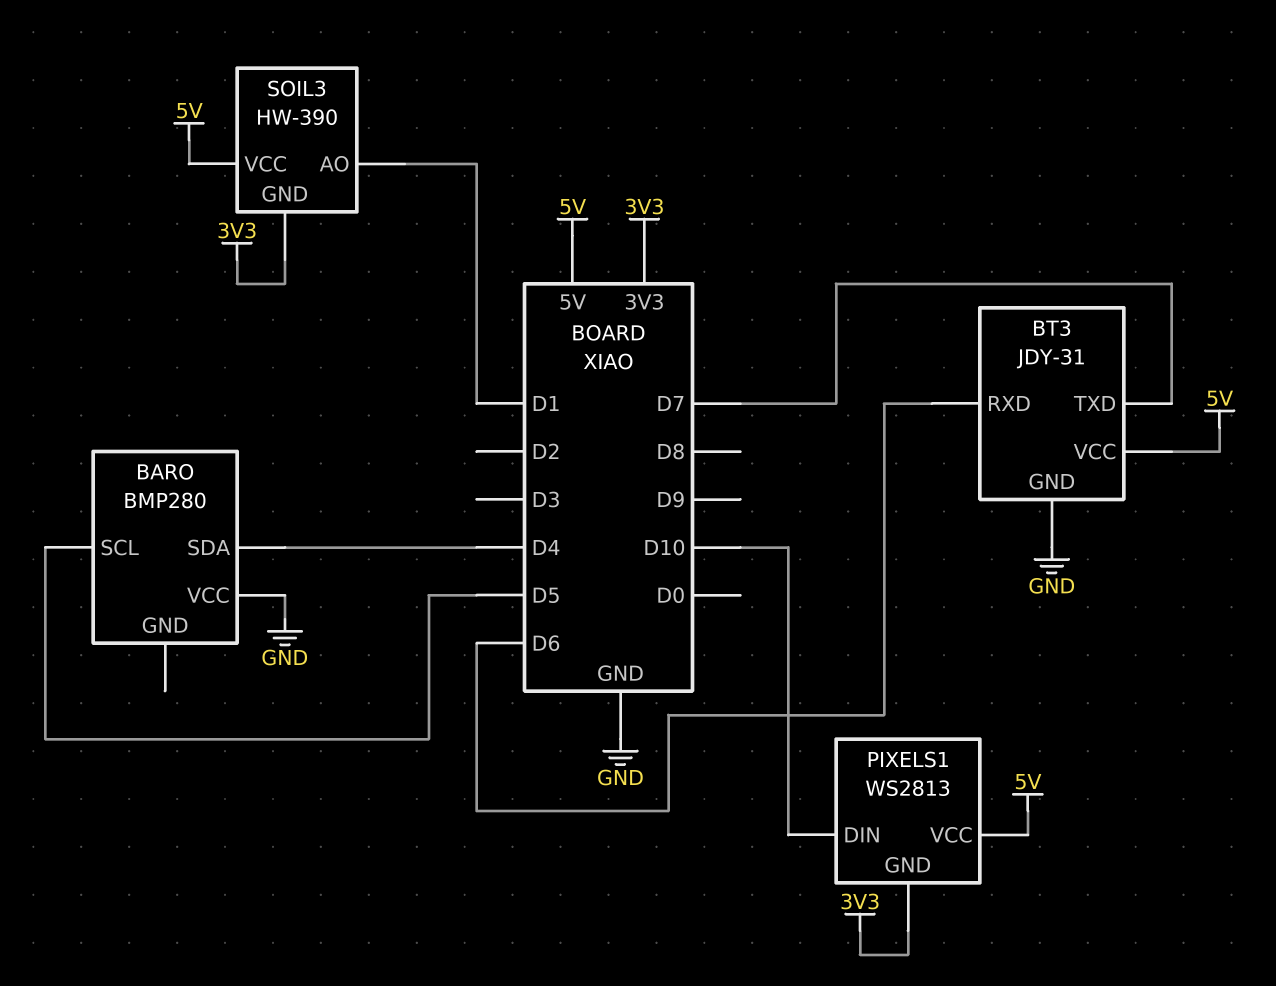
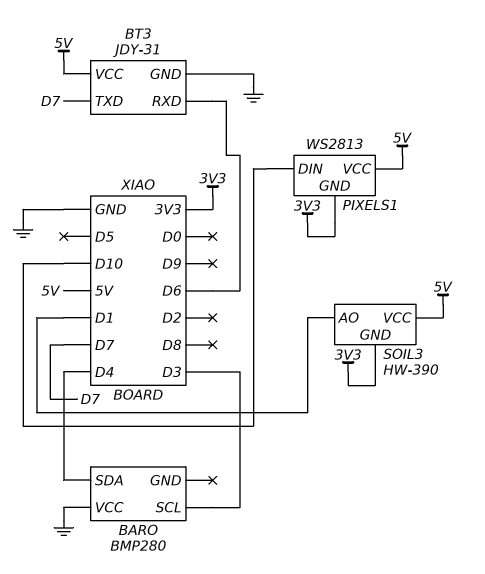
BARO pin SCL: D5 -> D3

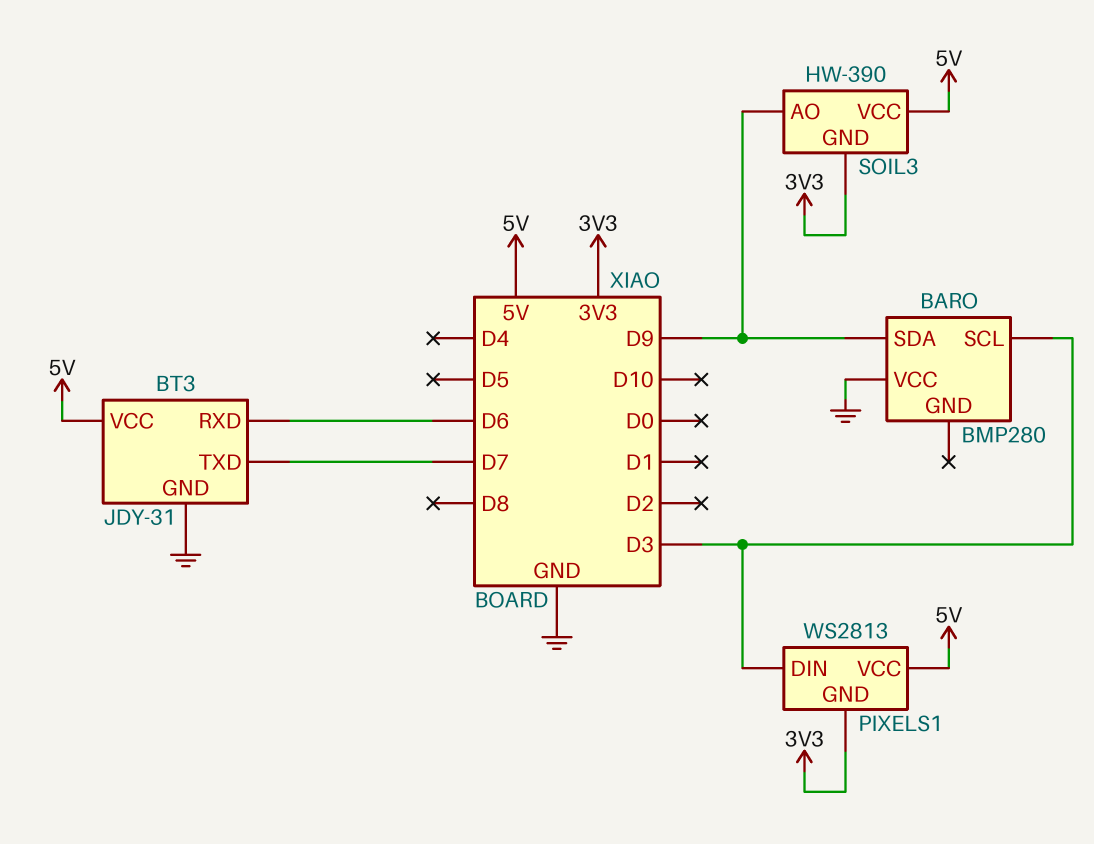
BARO pin SDA: D4 -> D9
PIXELS1 pin DIN: D10 -> D3
SOIL3 pin AO: D1 -> D9

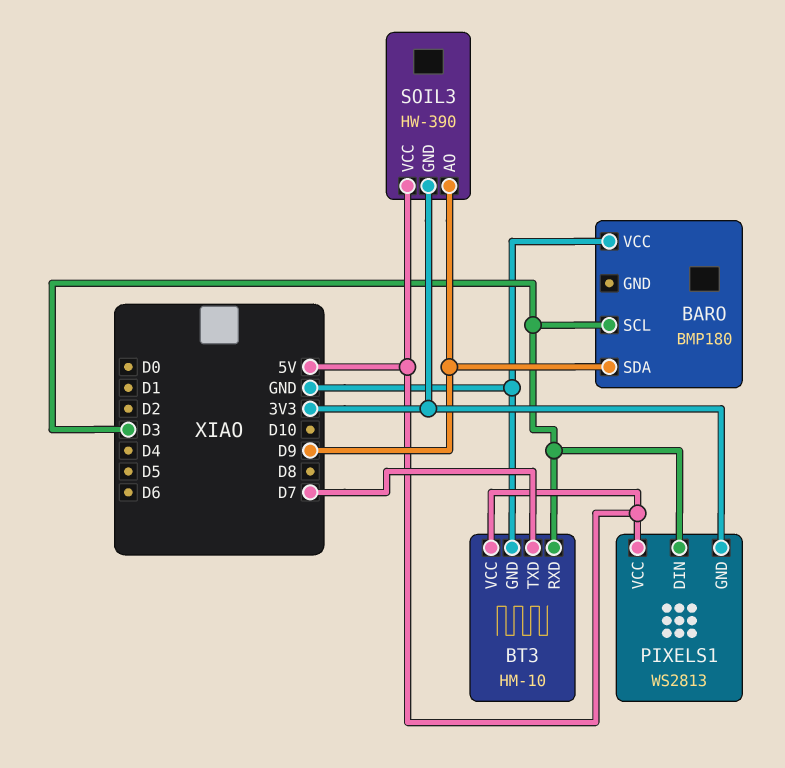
BARO: BMP280 -> BMP180
BT3: JDY-31 -> HM-10
BT3 pin RXD: D6 -> D3

